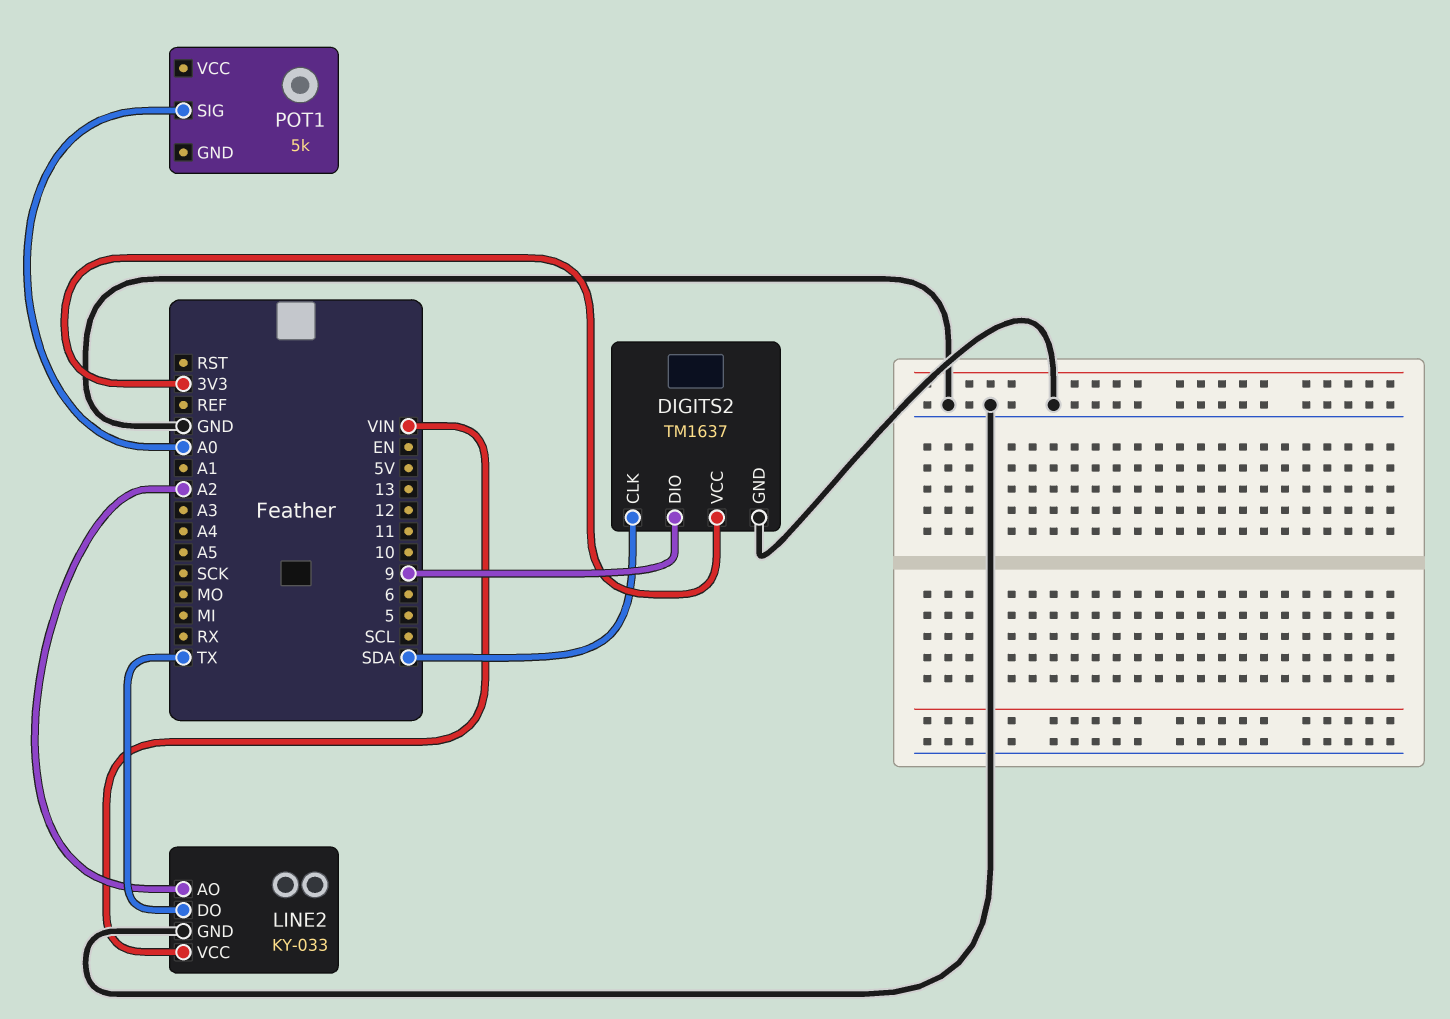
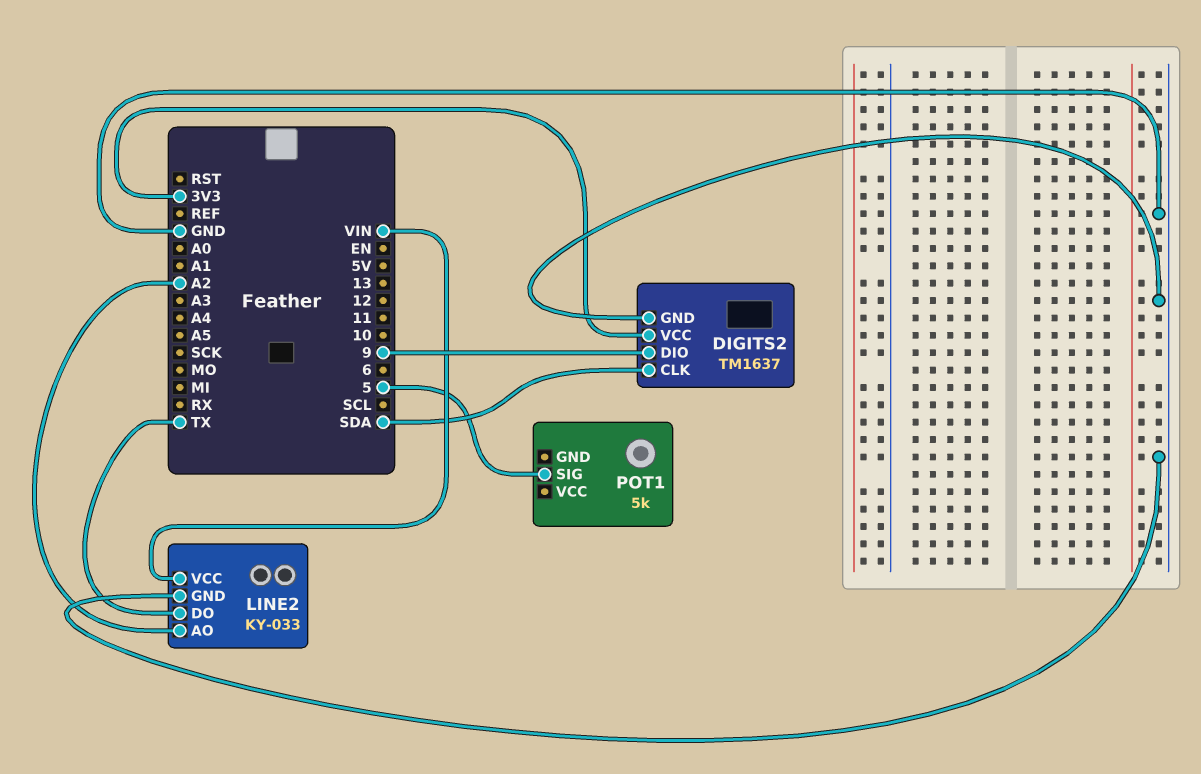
POT1 pin SIG: A0 -> 5

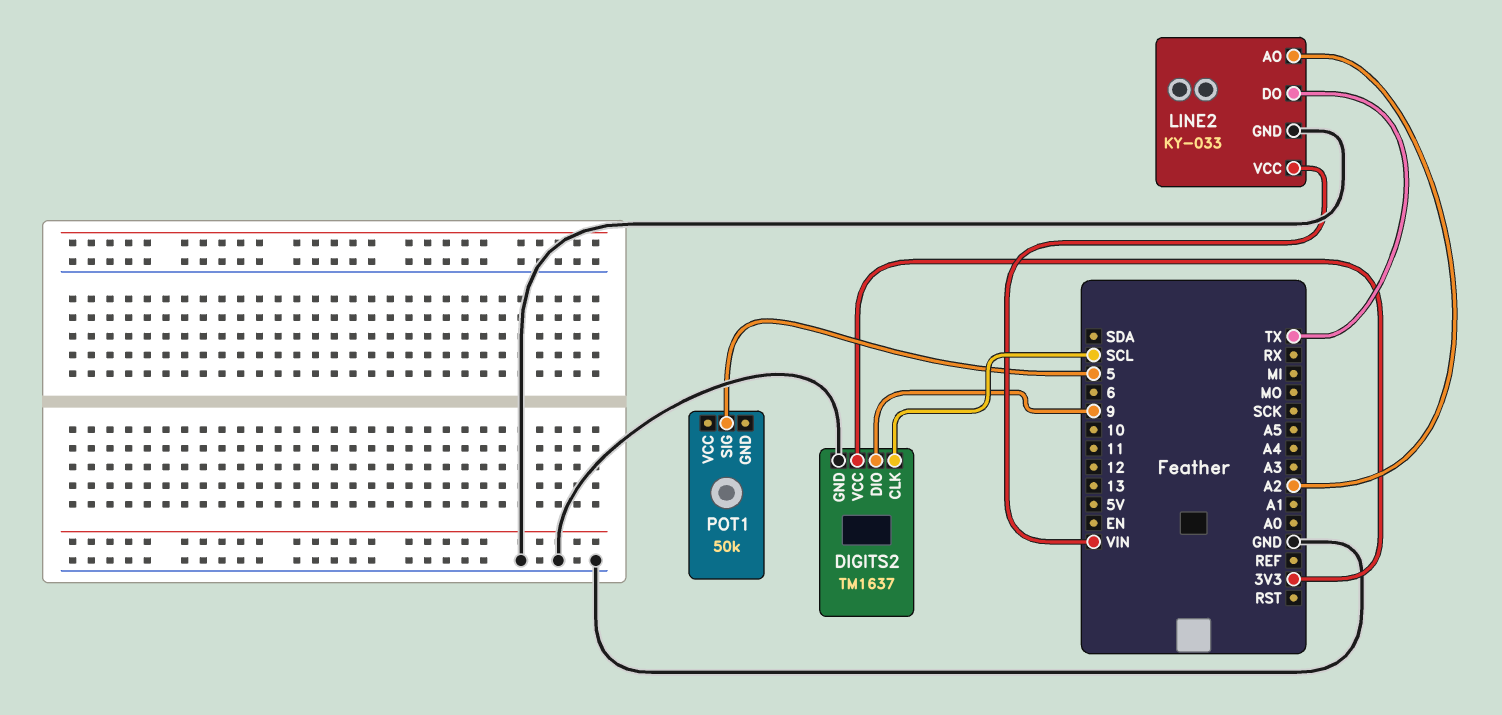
DIGITS2 pin CLK: SDA -> SCL
POT1: 5k -> 50k

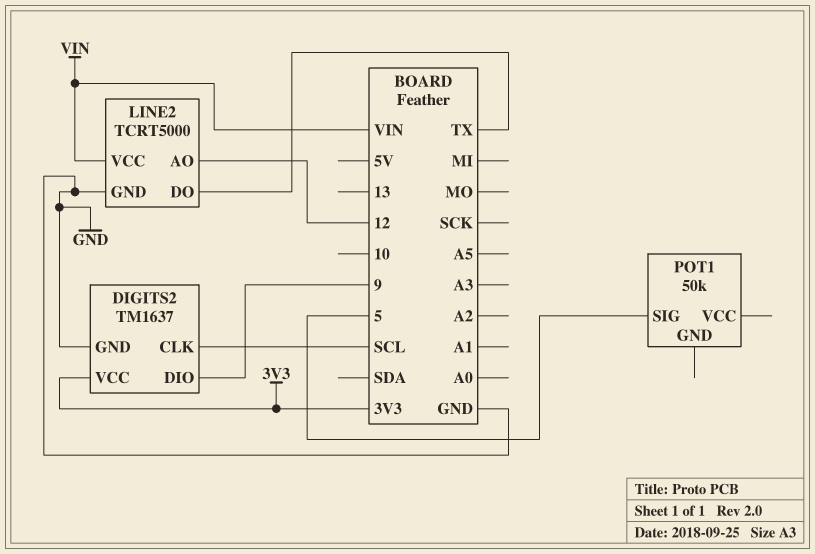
LINE2: KY-033 -> TCRT5000
LINE2 pin AO: A2 -> 12

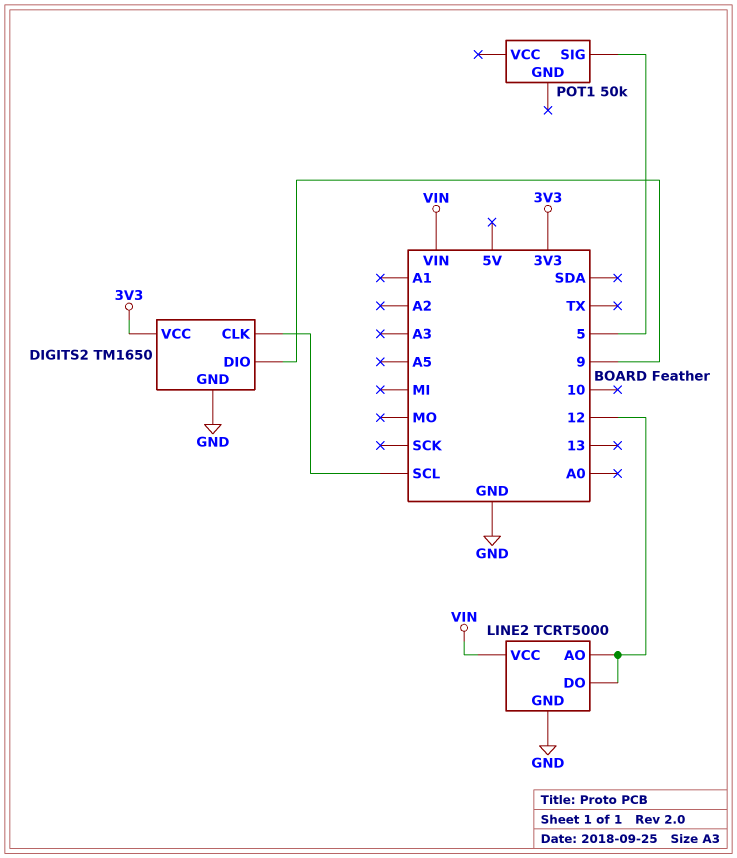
DIGITS2: TM1637 -> TM1650
LINE2 pin DO: TX -> 12

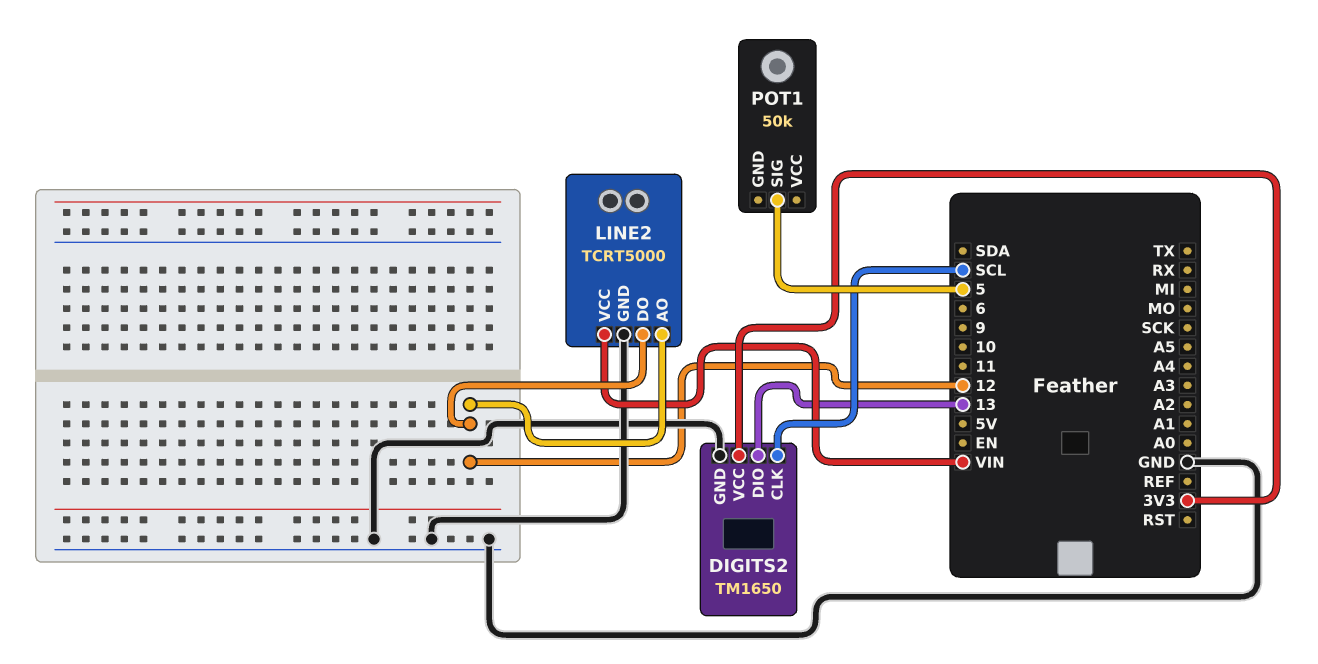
DIGITS2 pin DIO: 9 -> 13

